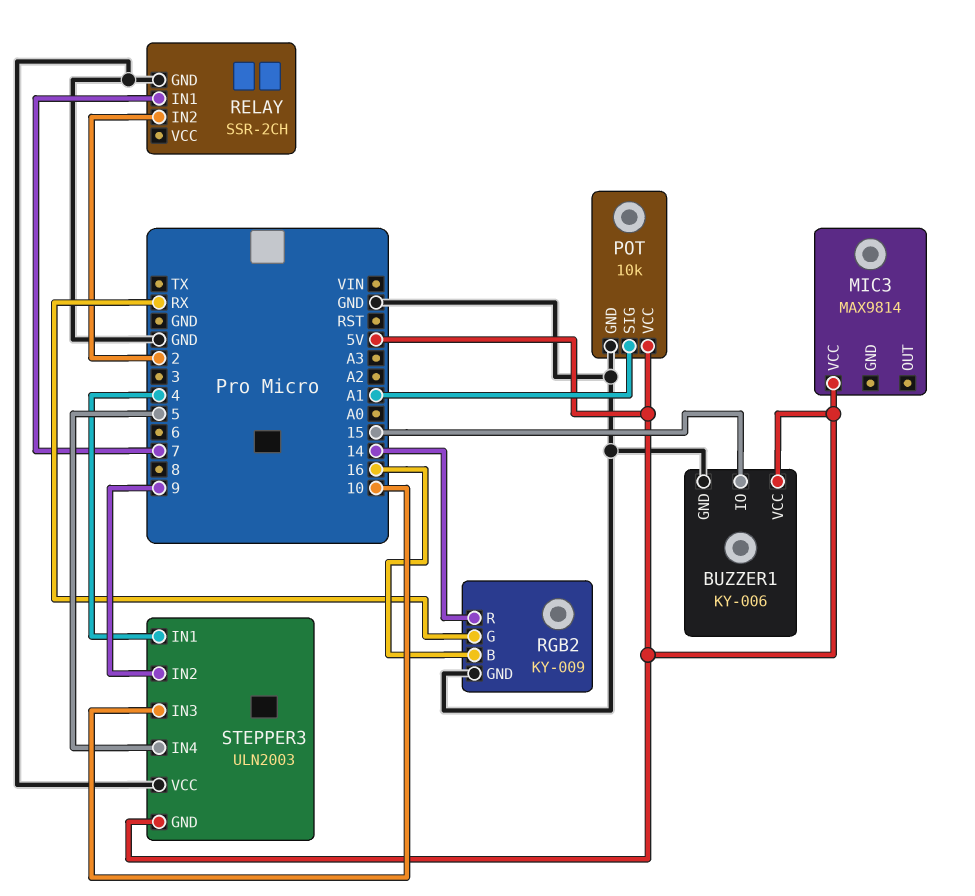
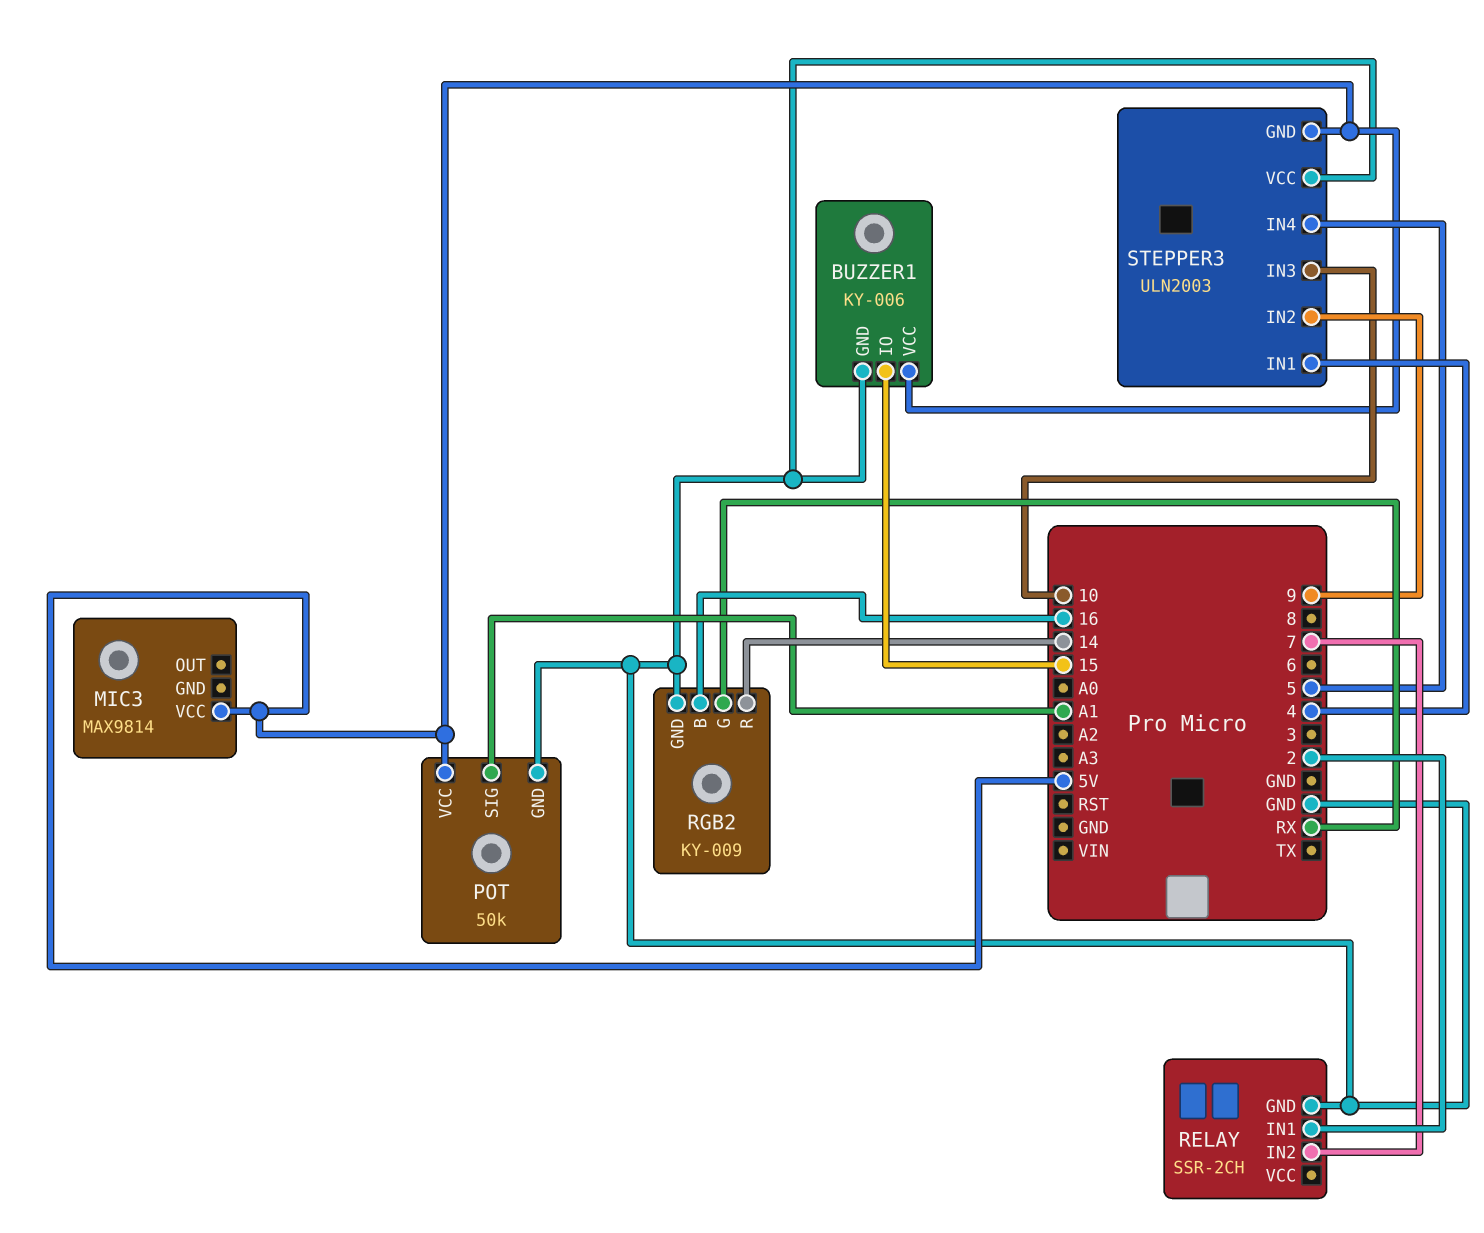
POT: 10k -> 50k
RELAY pin IN1: 7 -> 2
RELAY pin IN2: 2 -> 7

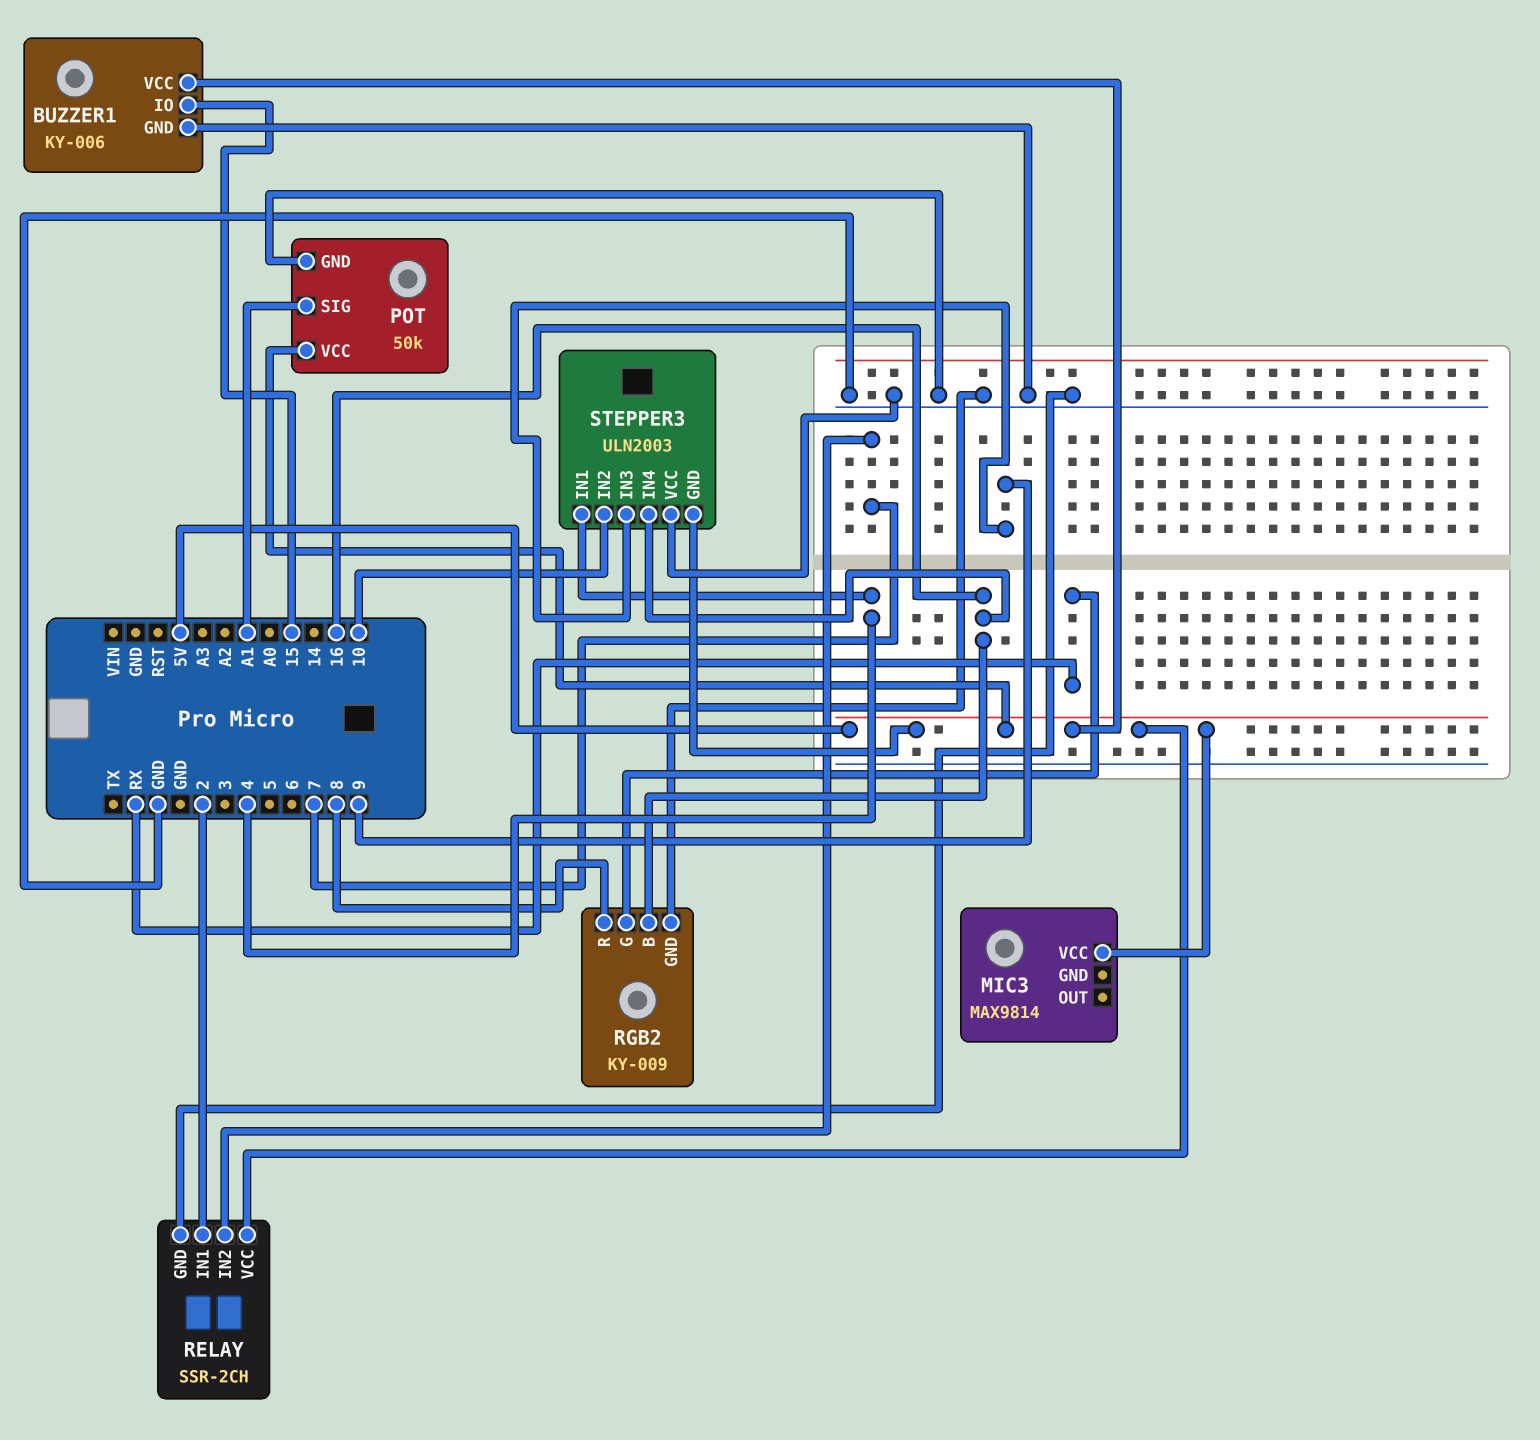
RELAY pin VCC: none -> 5V
RGB2 pin R: 14 -> 8
STEPPER3 pin IN2: 9 -> 10
STEPPER3 pin IN3: 10 -> 9
STEPPER3 pin IN4: 5 -> 16

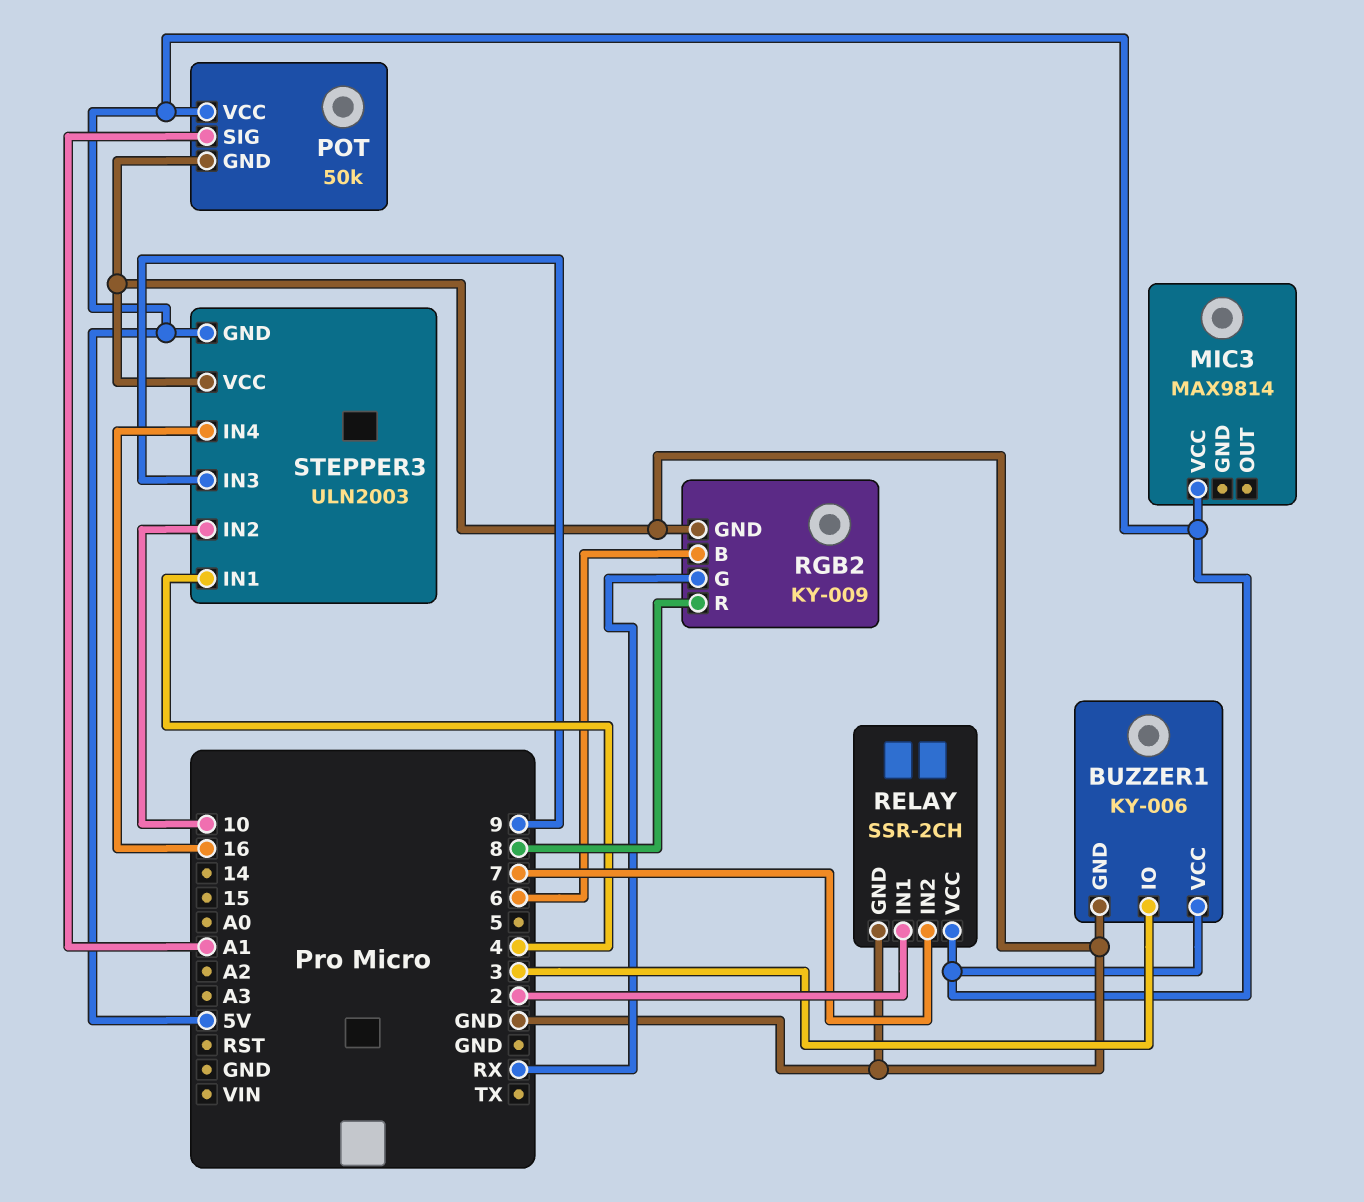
BUZZER1 pin IO: 15 -> 3
RGB2 pin B: 16 -> 6

